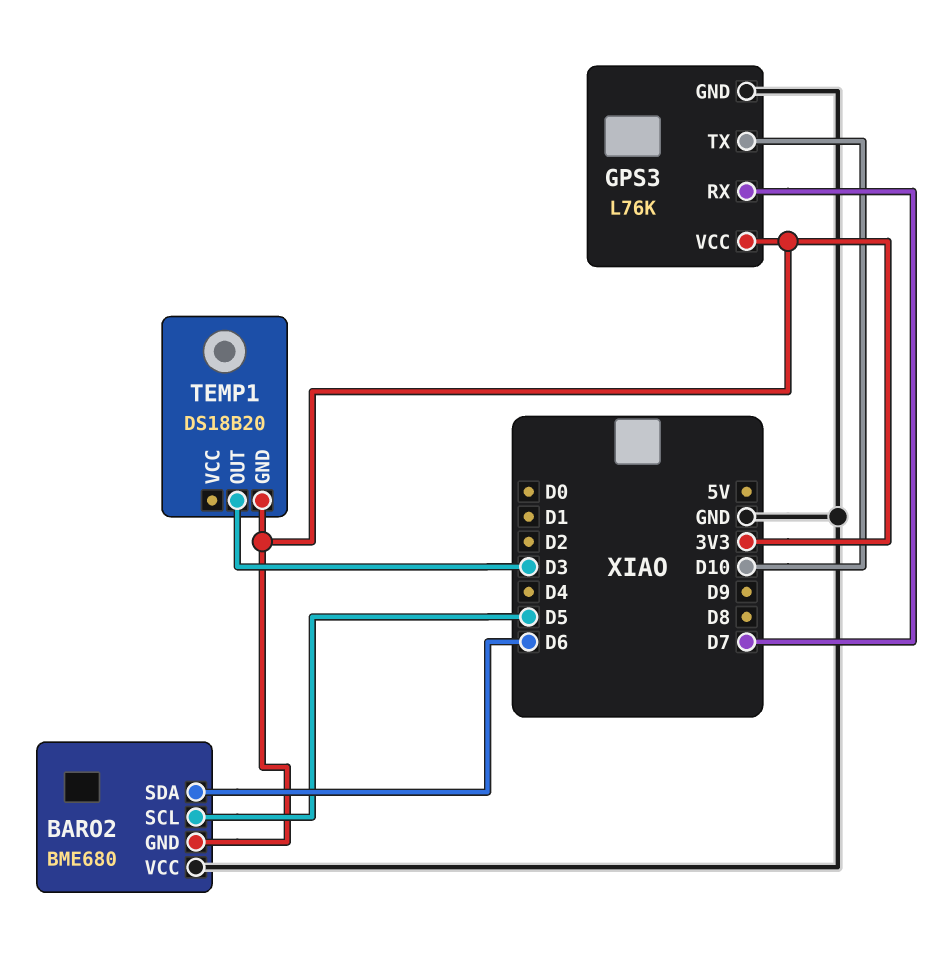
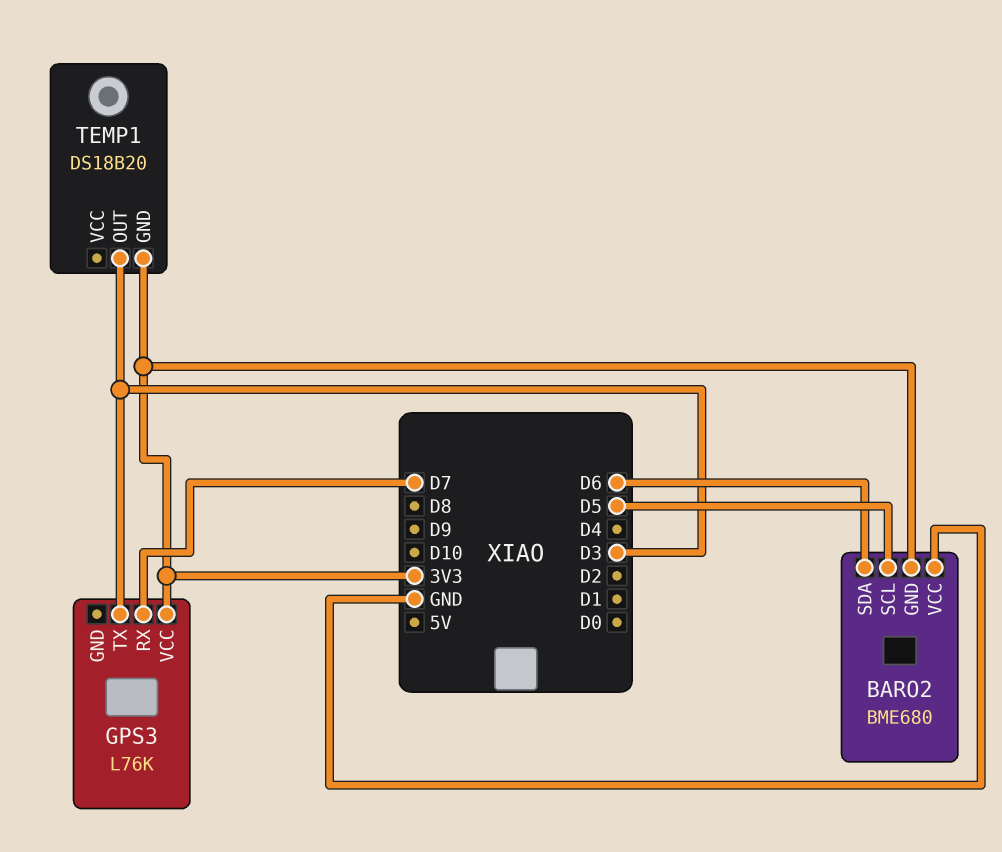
GPS3 pin GND: GND -> none
GPS3 pin TX: D10 -> D3

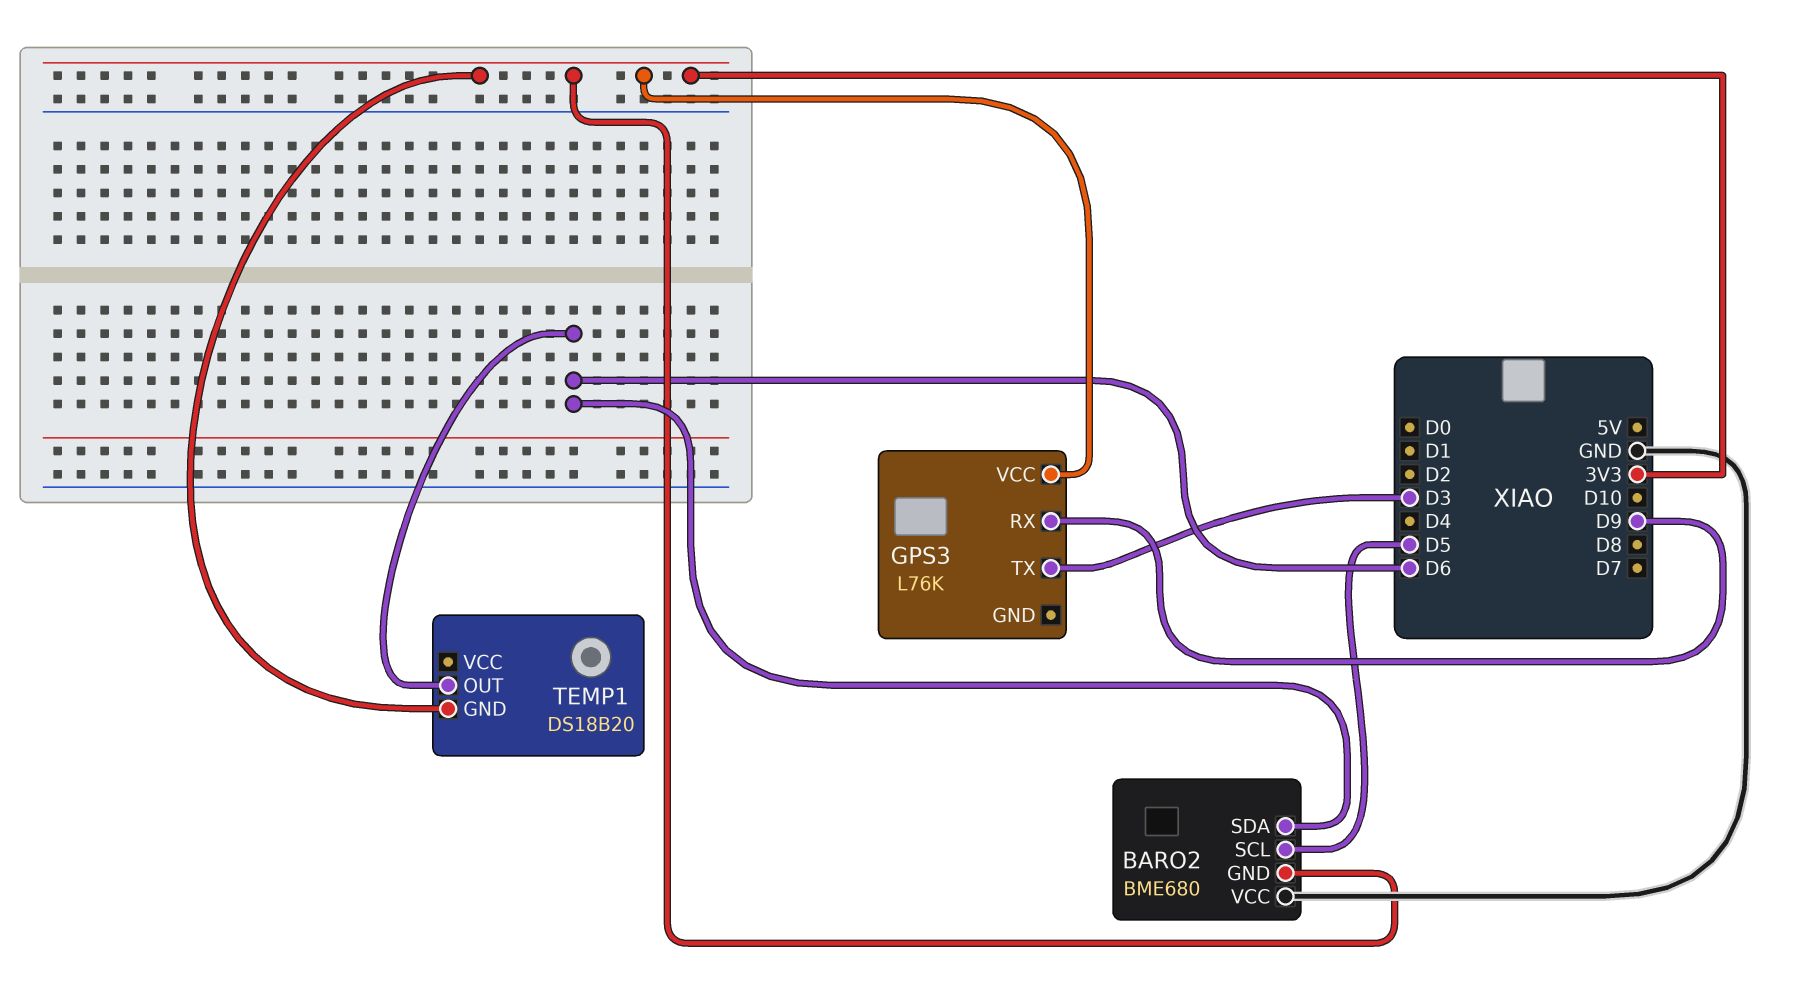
GPS3 pin RX: D7 -> D9
TEMP1 pin OUT: D3 -> D6

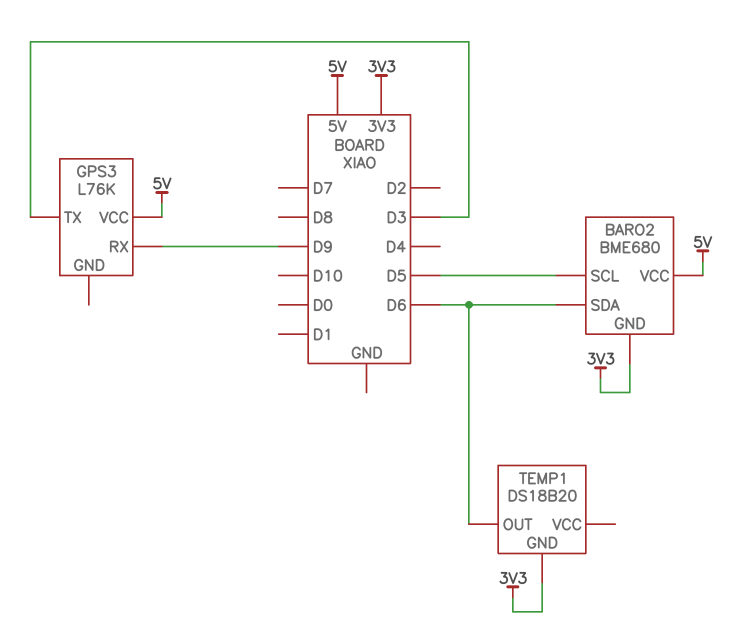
BARO2 pin VCC: GND -> 5V
GPS3 pin VCC: 3V3 -> 5V

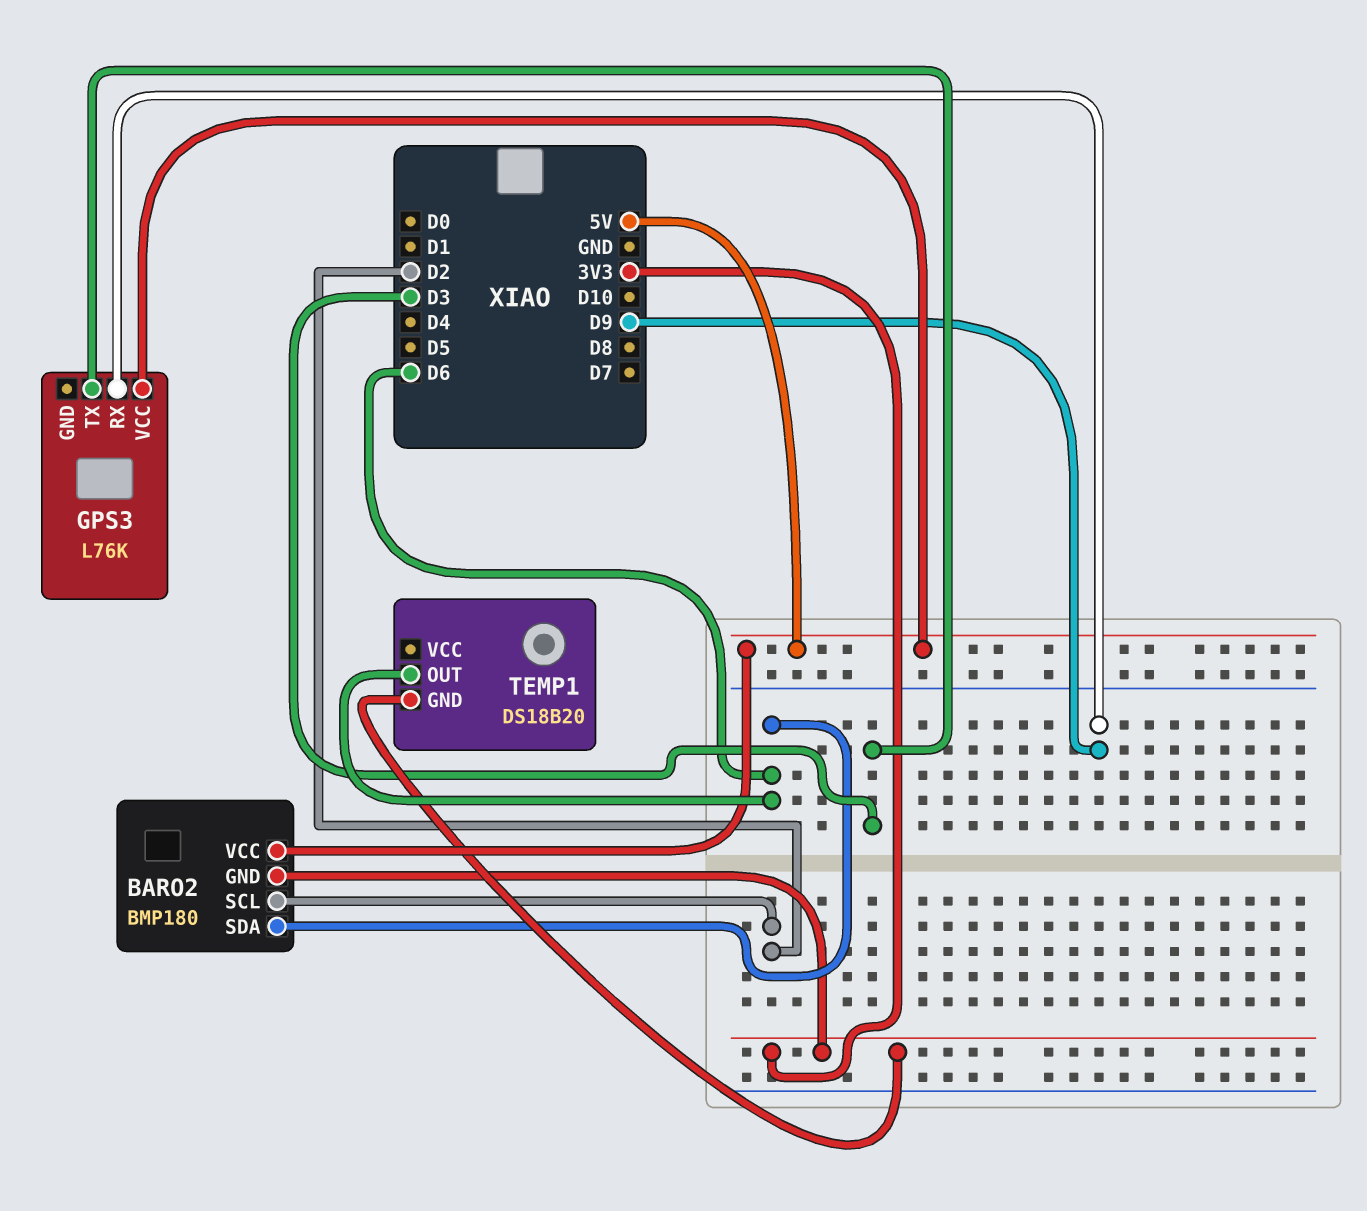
BARO2: BME680 -> BMP180
BARO2 pin SCL: D5 -> D2

